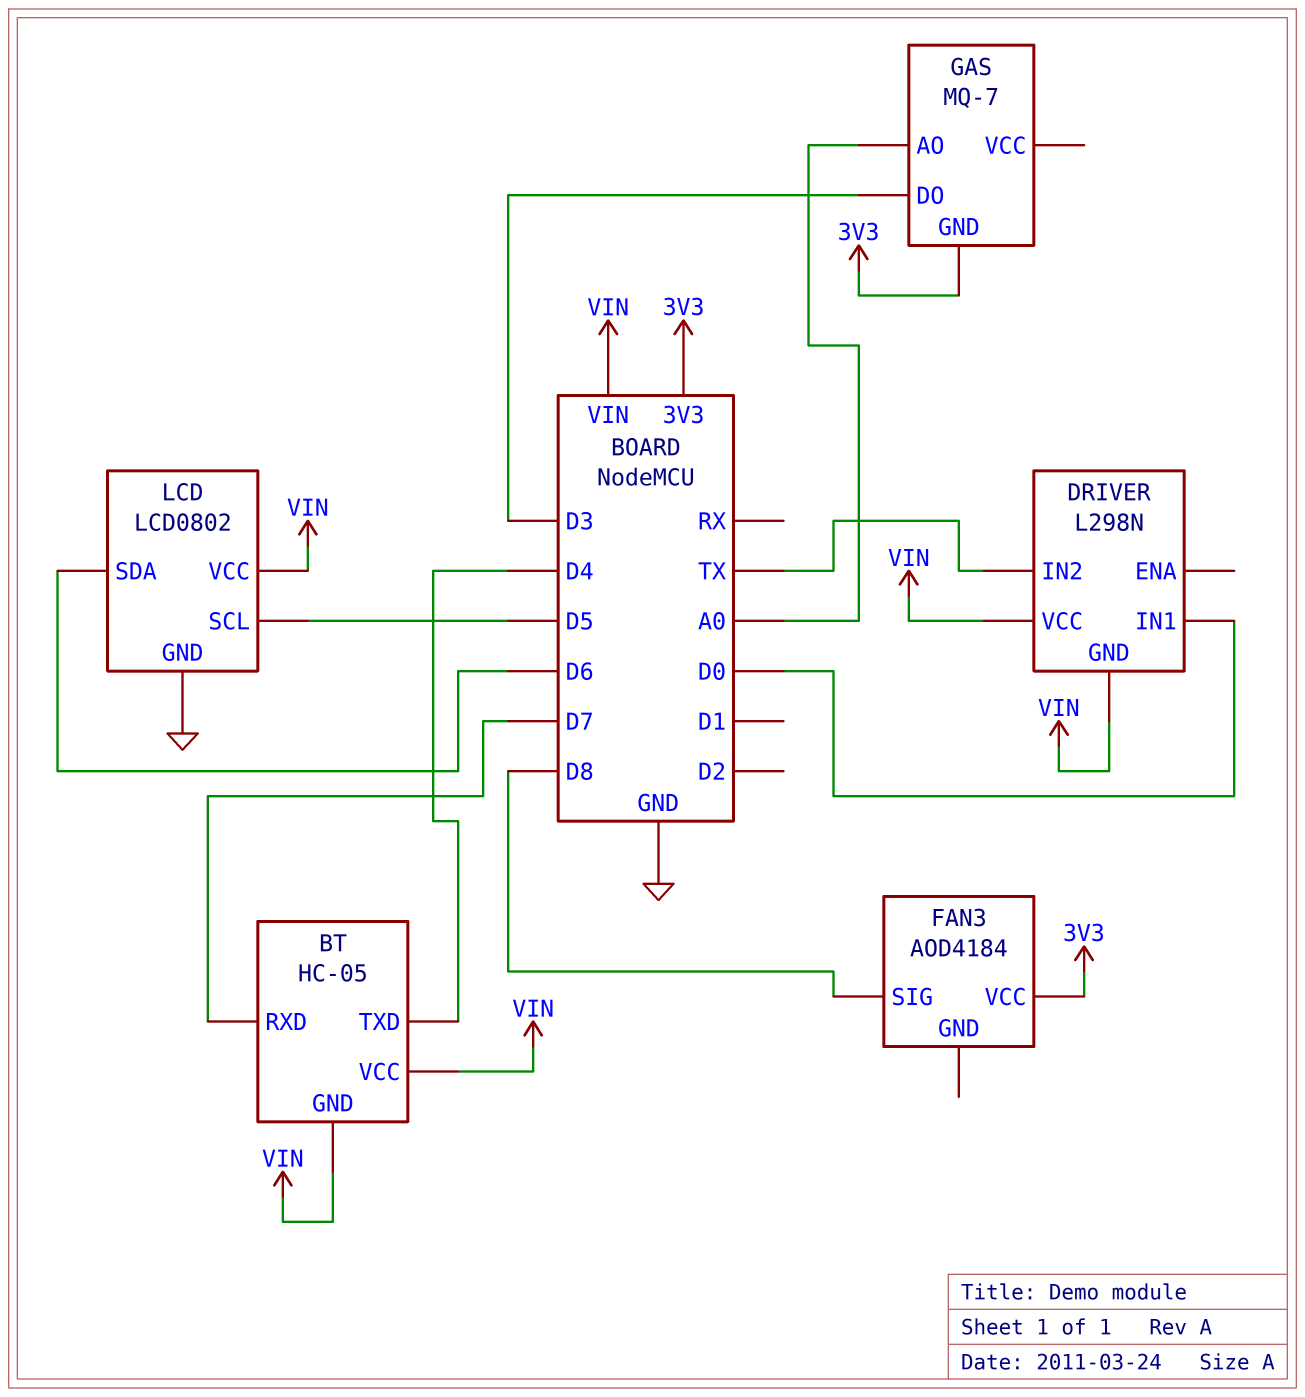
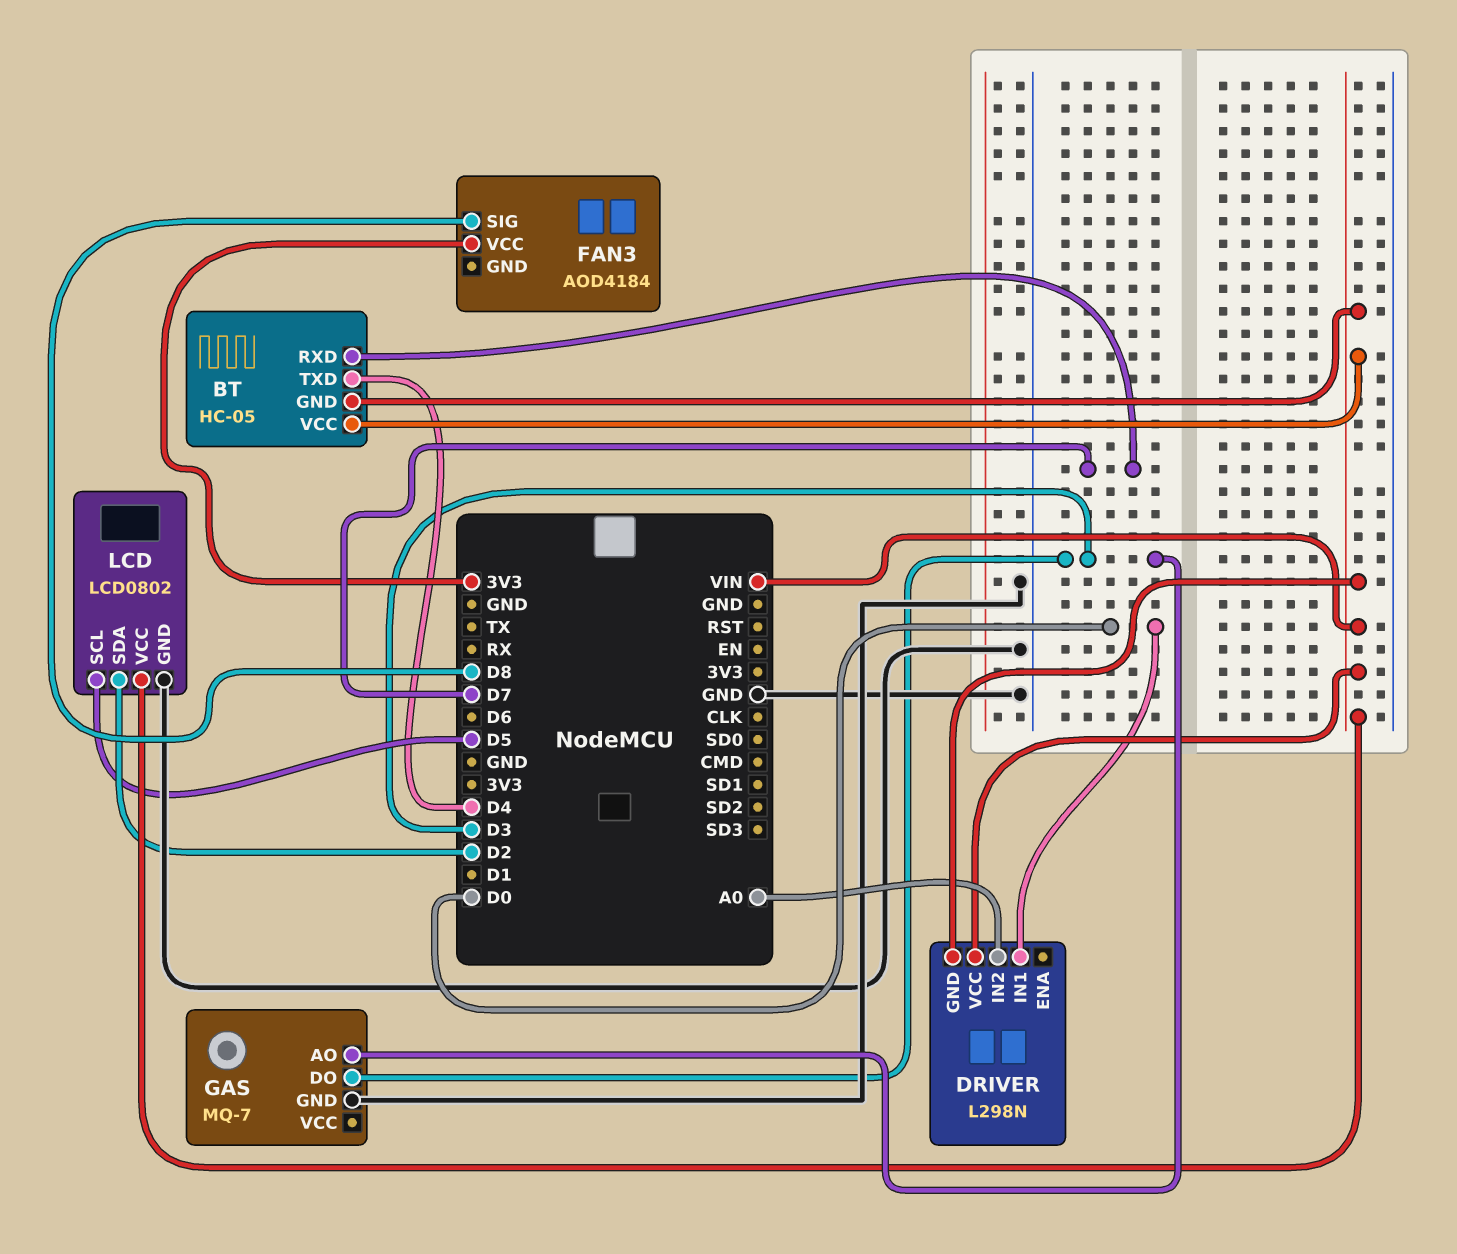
DRIVER pin IN2: TX -> A0
GAS pin AO: A0 -> D3
GAS pin GND: 3V3 -> GND
LCD pin SDA: D6 -> D2

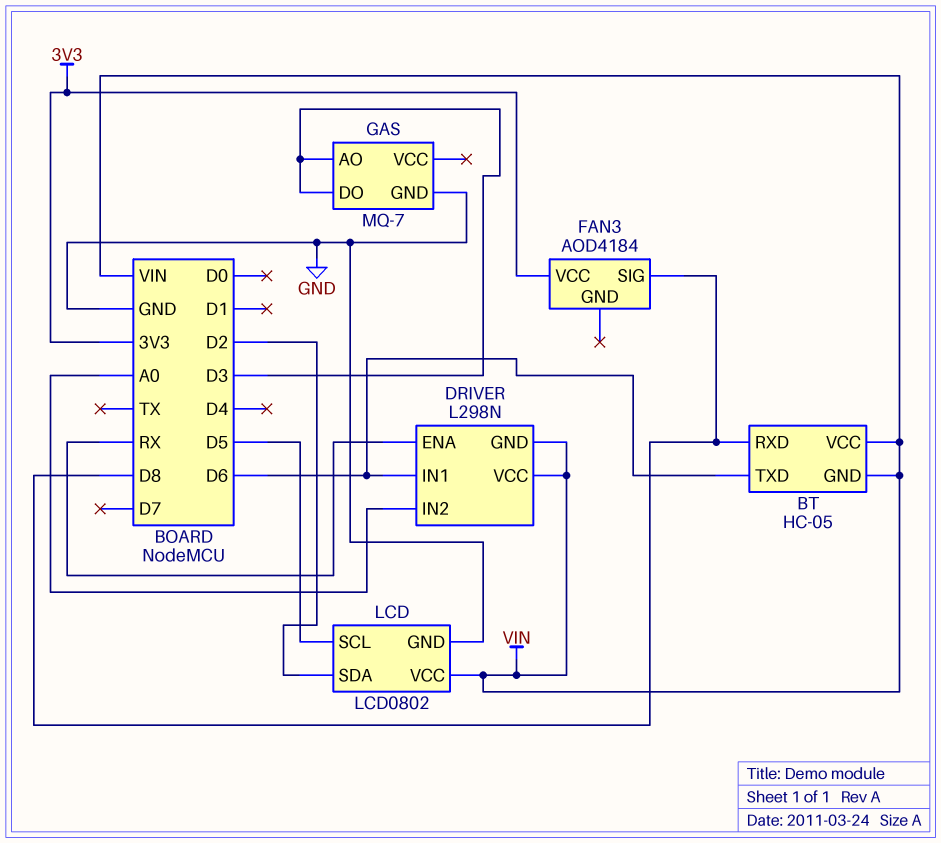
BT pin RXD: D7 -> D8
BT pin TXD: D4 -> D6
DRIVER pin ENA: none -> RX
DRIVER pin IN1: D0 -> D6

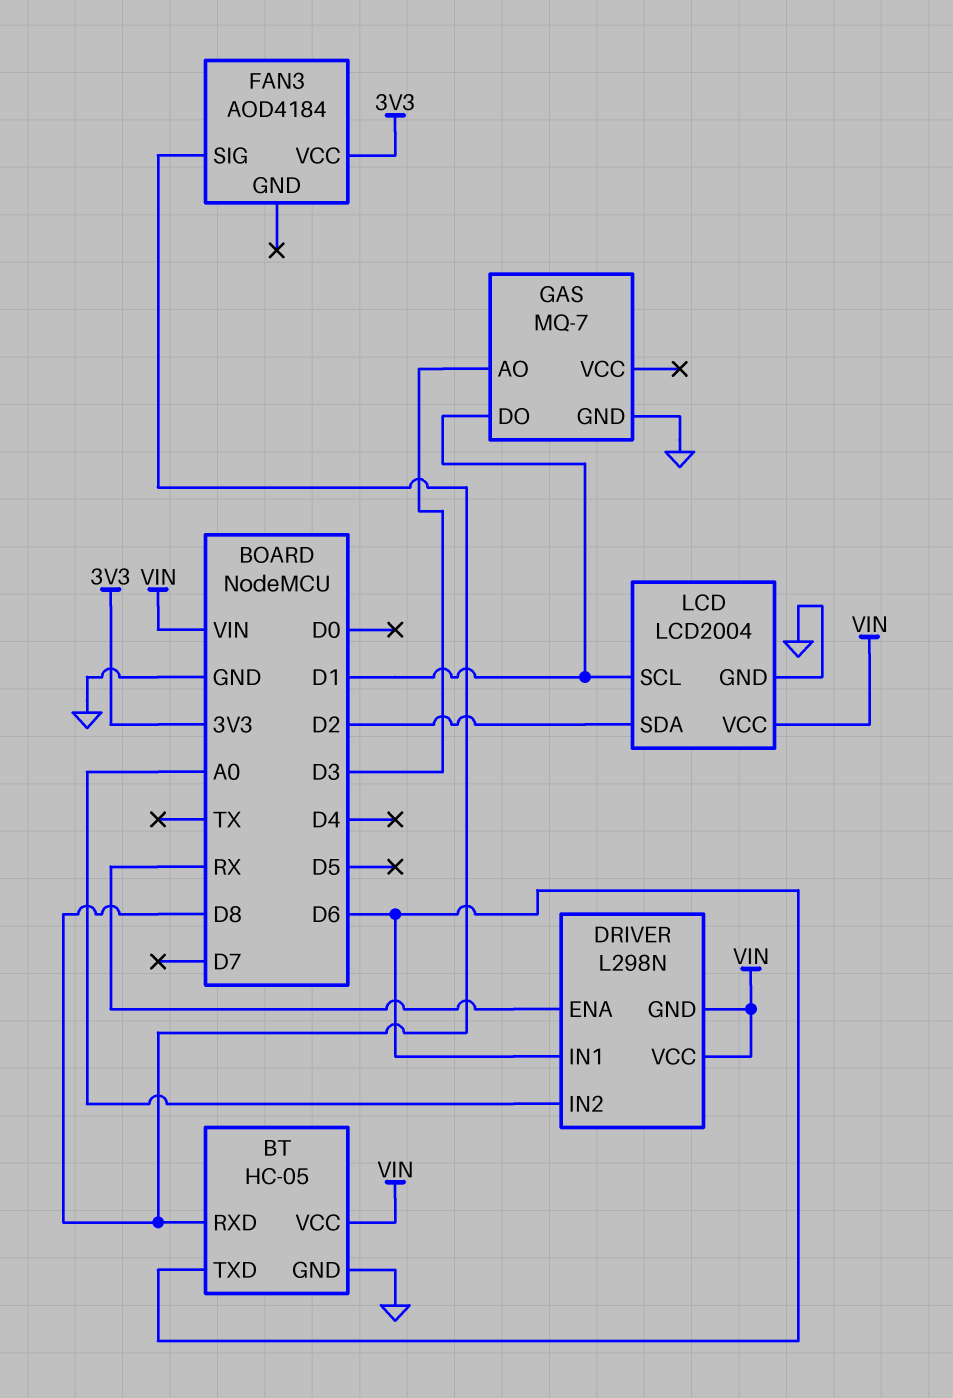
BT pin GND: VIN -> GND
GAS pin DO: D3 -> D1
LCD: LCD0802 -> LCD2004
LCD pin SCL: D5 -> D1

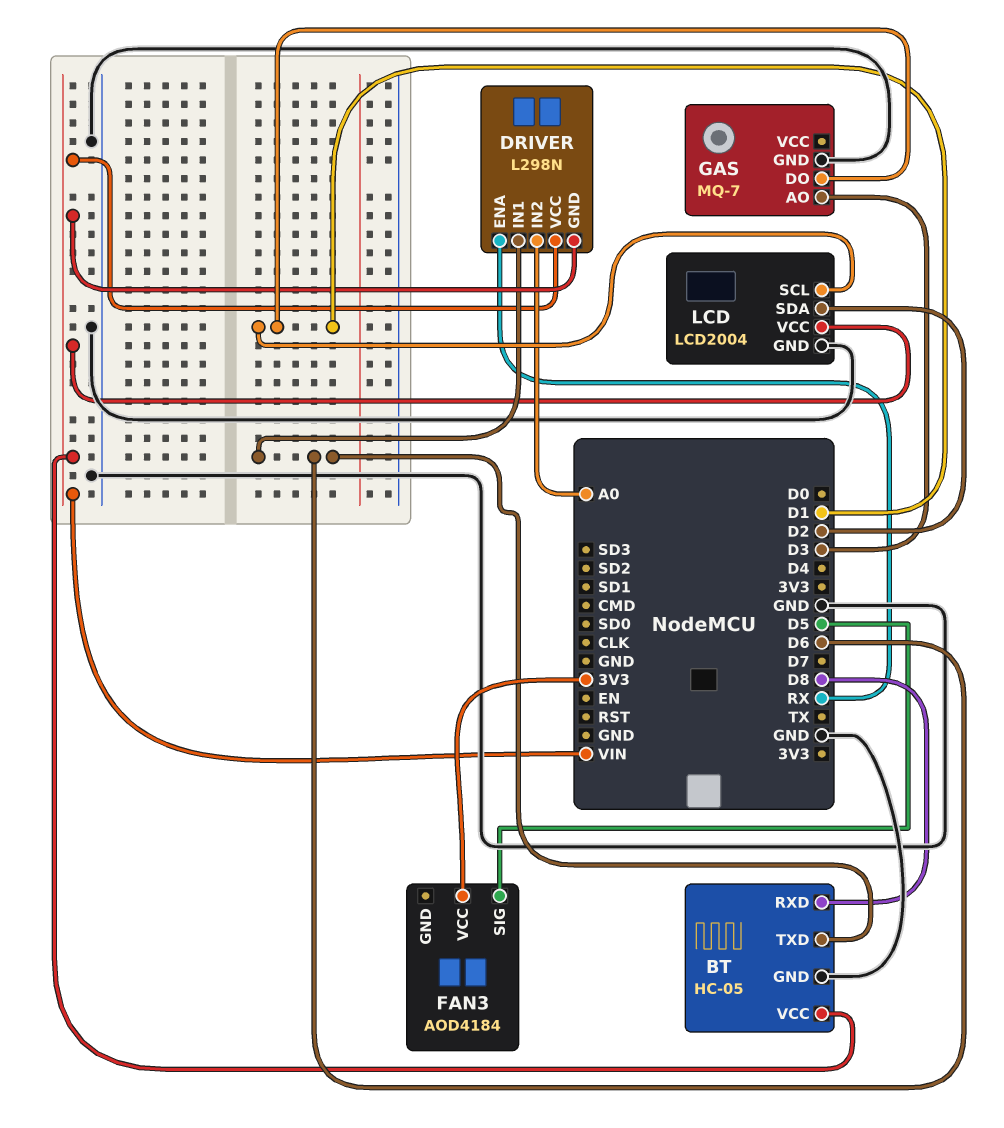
FAN3 pin SIG: D8 -> D5

